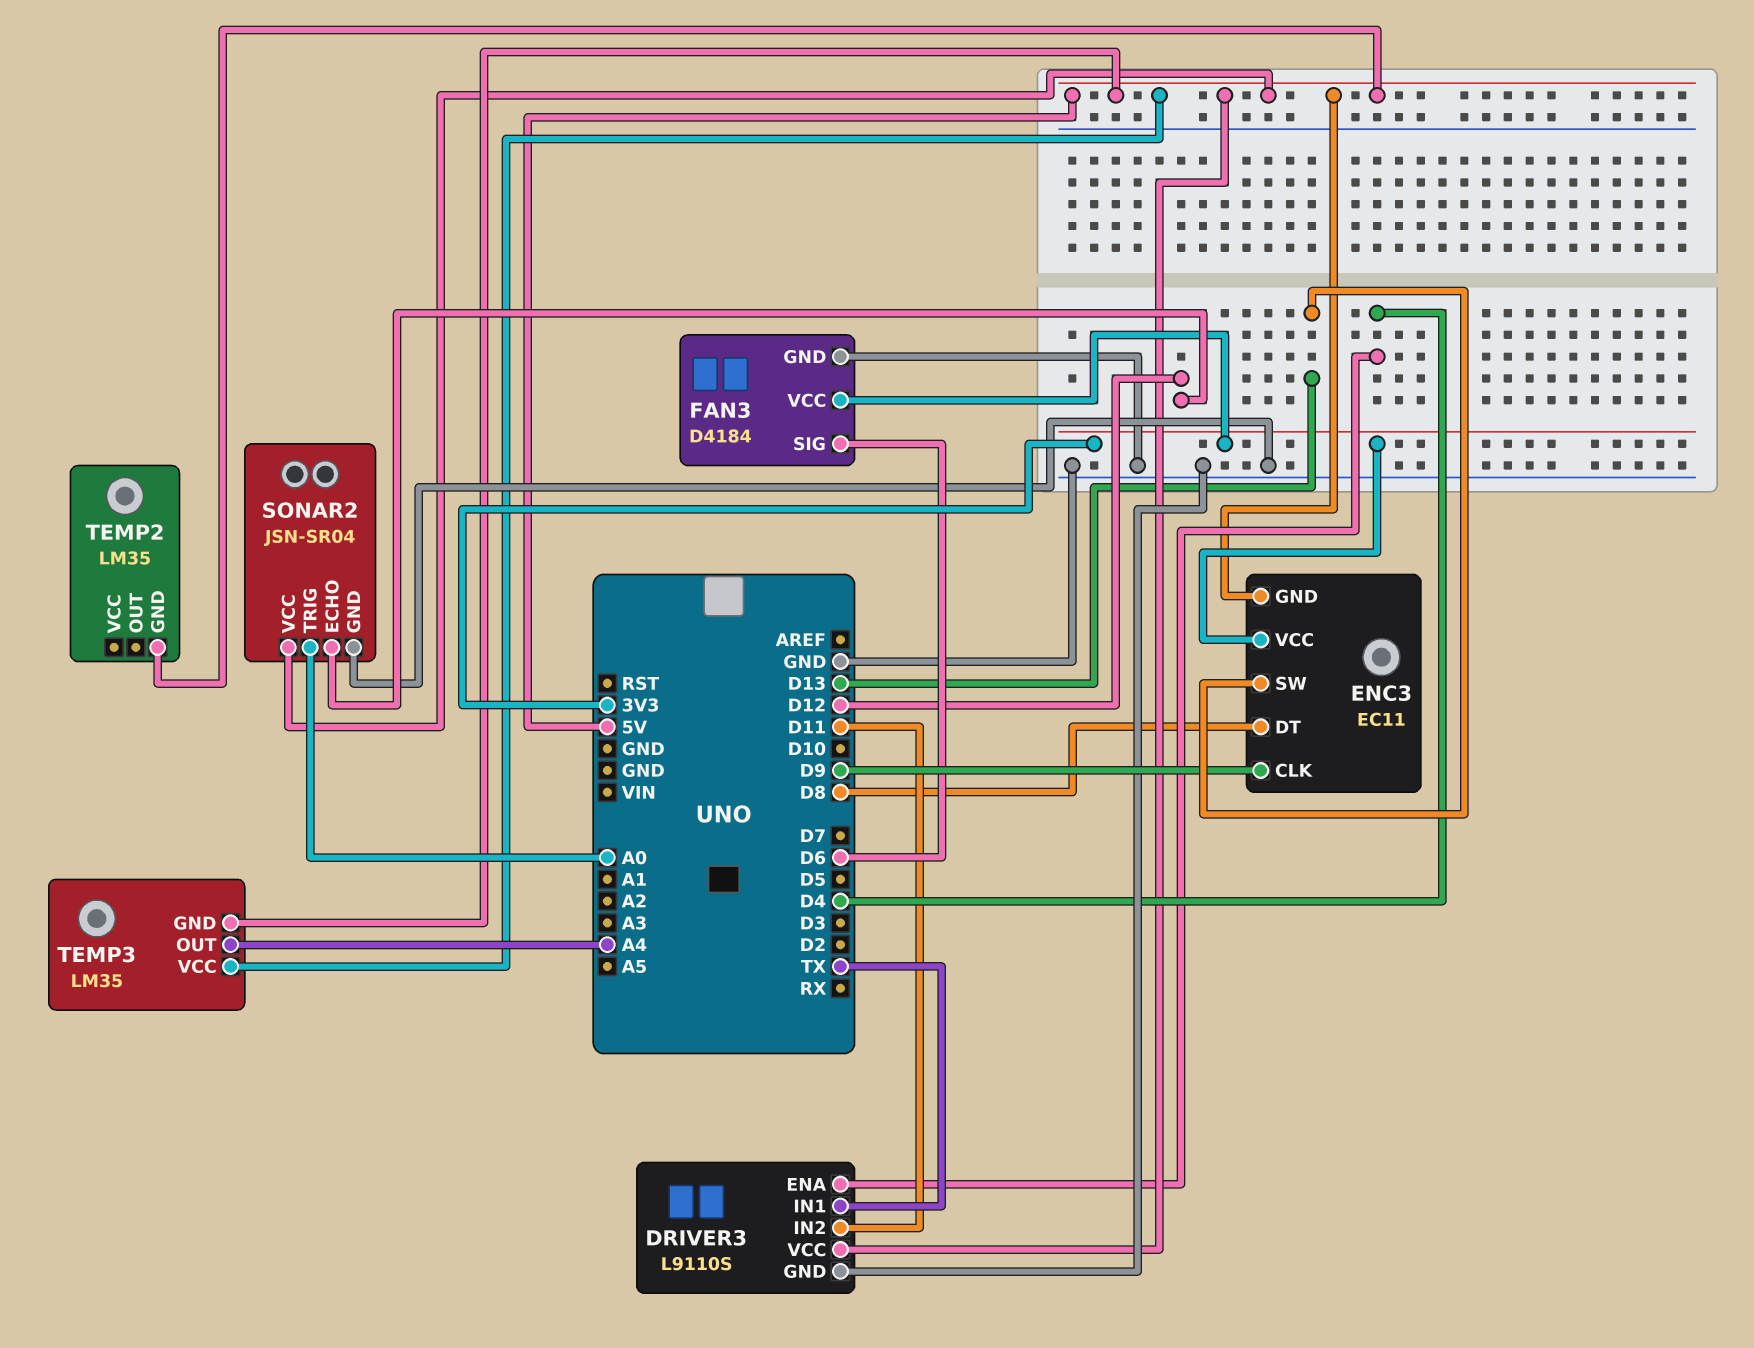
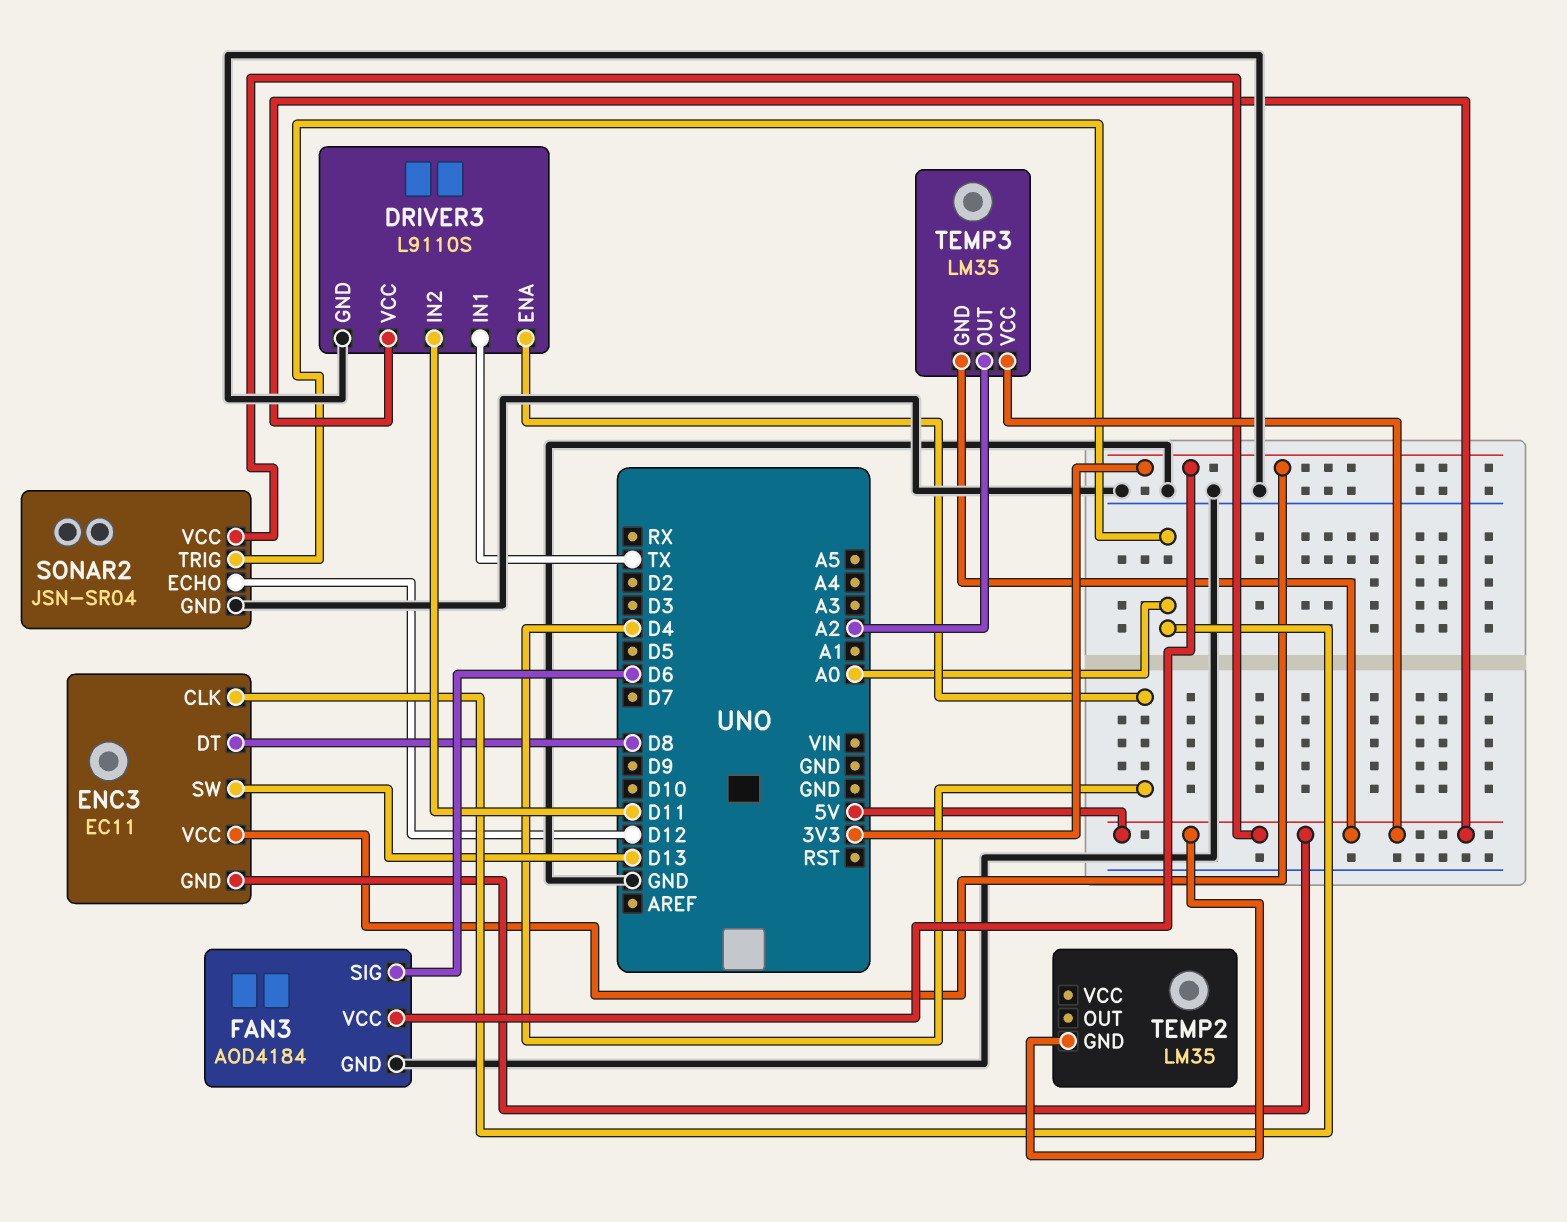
ENC3 pin CLK: D9 -> A0
FAN3: D4184 -> AOD4184
TEMP3 pin OUT: A4 -> A2

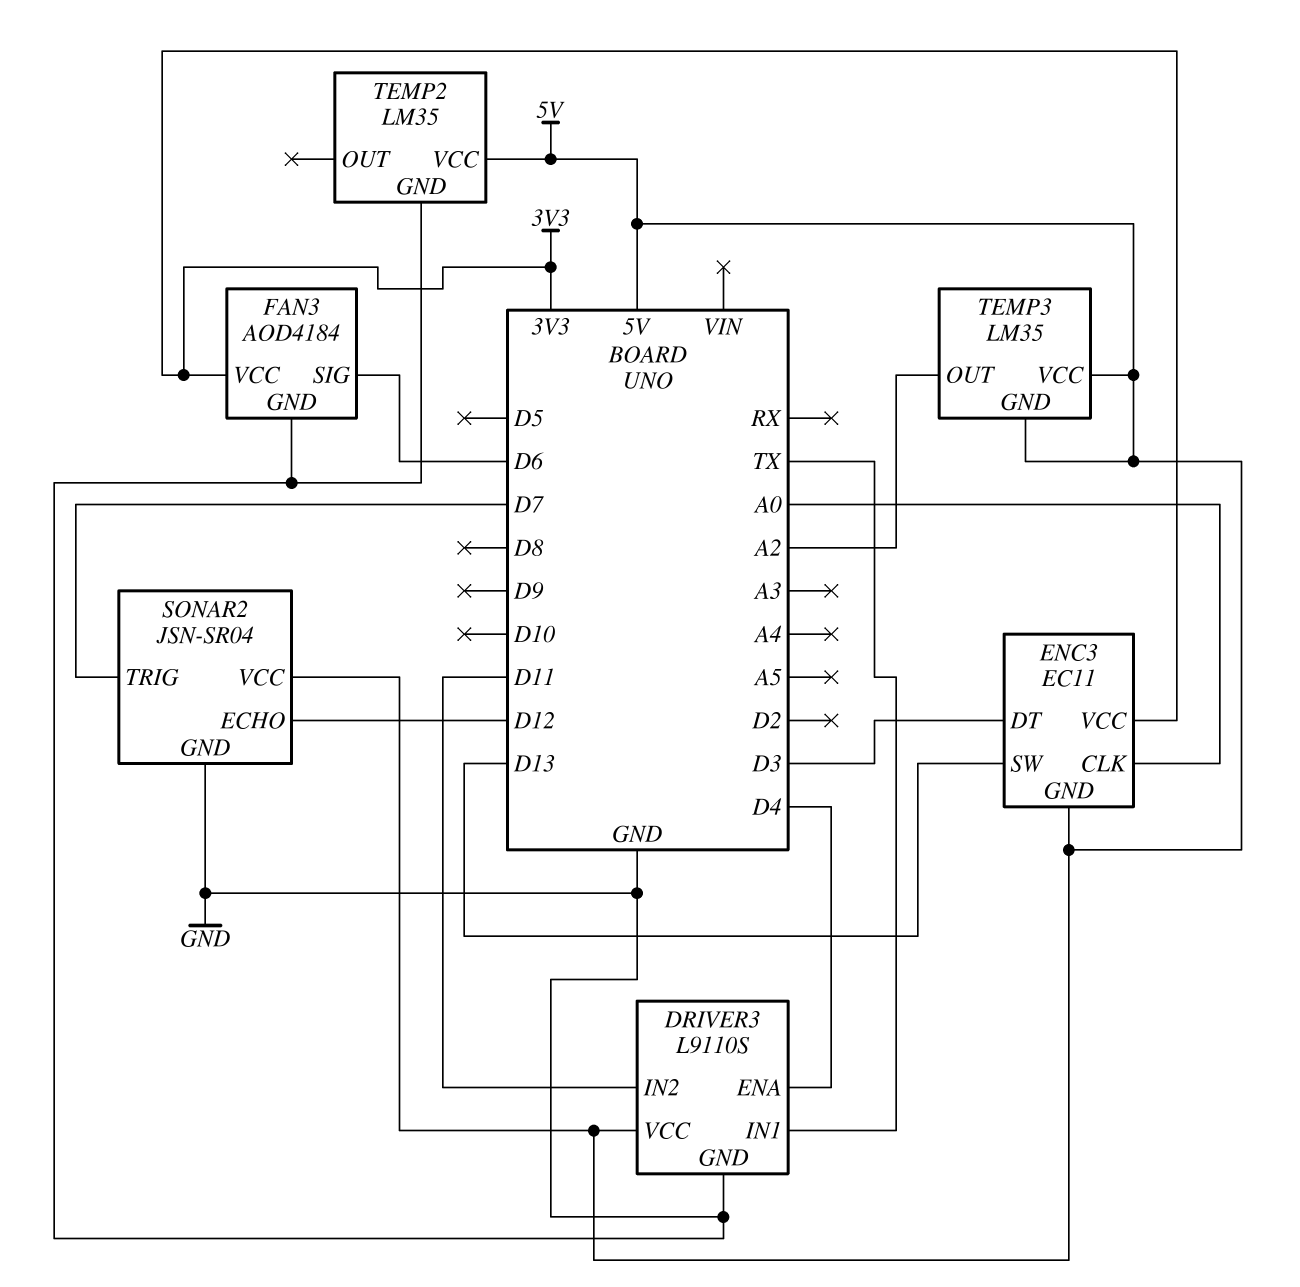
ENC3 pin DT: D8 -> D3
SONAR2 pin TRIG: A0 -> D7
TEMP2 pin GND: 5V -> GND
TEMP2 pin VCC: none -> 5V

